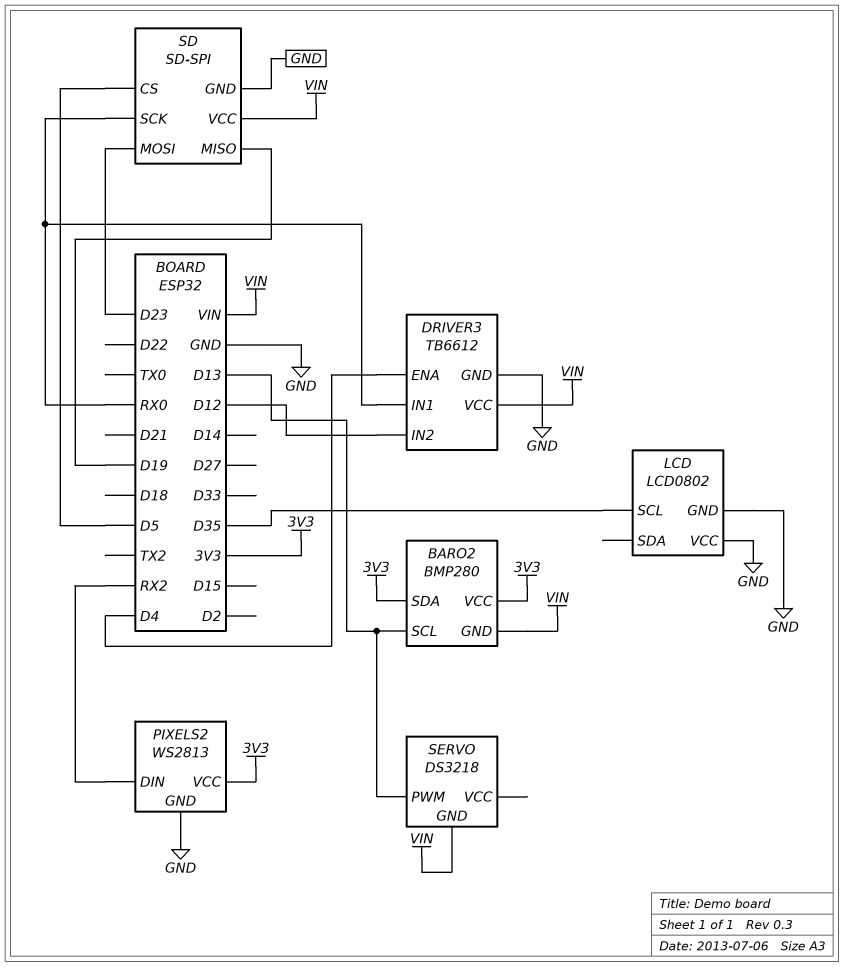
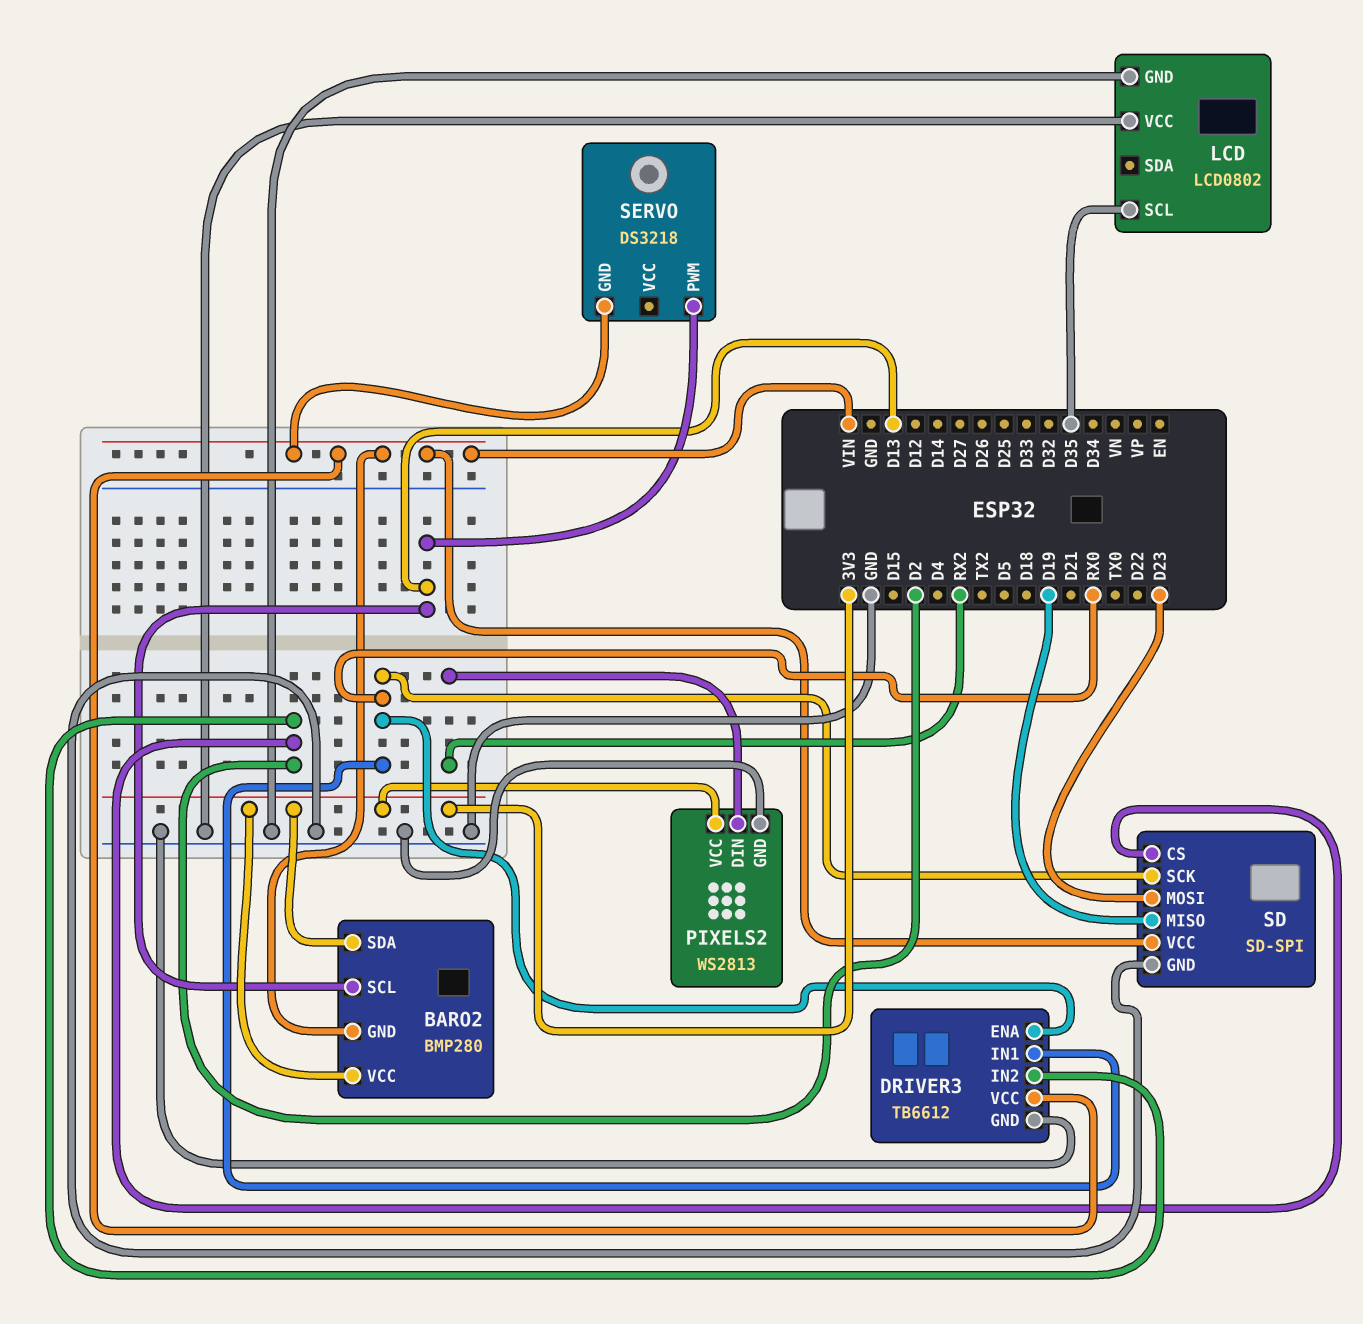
DRIVER3 pin ENA: D4 -> RX0
DRIVER3 pin IN2: D12 -> D2
SD pin CS: D5 -> D2

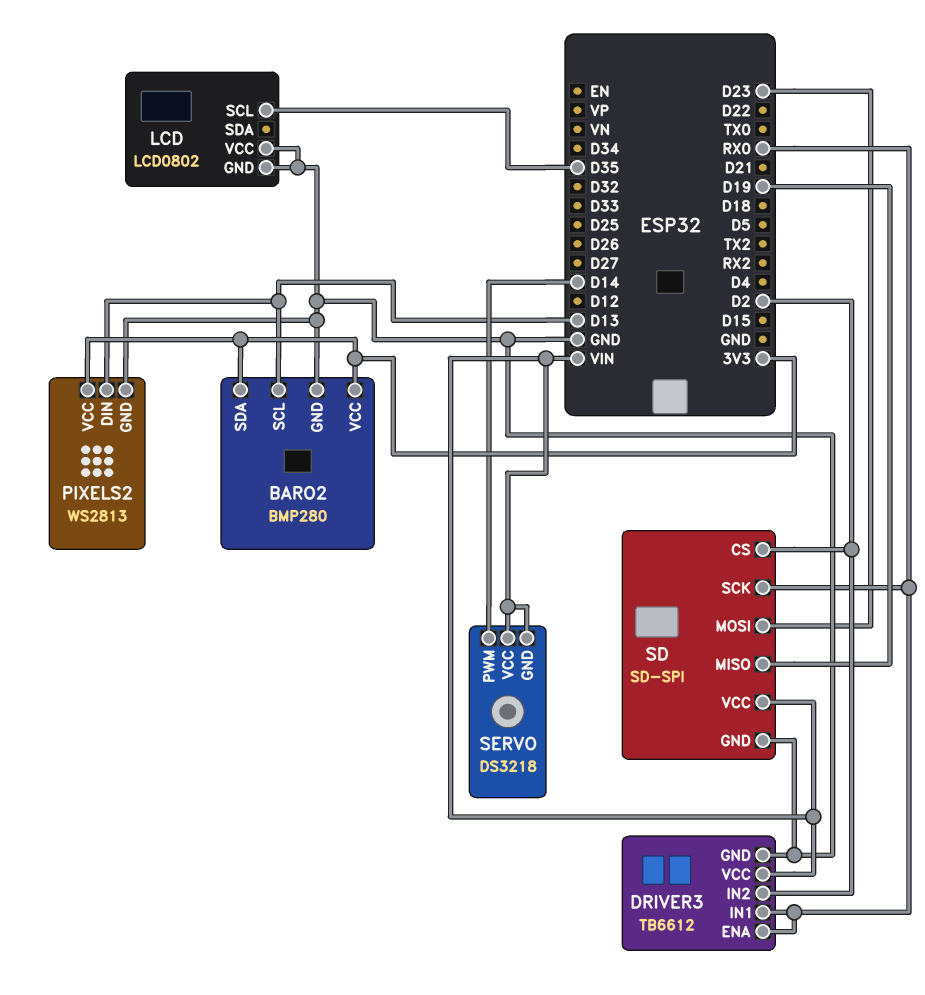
BARO2 pin GND: VIN -> GND
PIXELS2 pin DIN: RX2 -> D13
SERVO pin PWM: D13 -> D14
SERVO pin VCC: none -> VIN

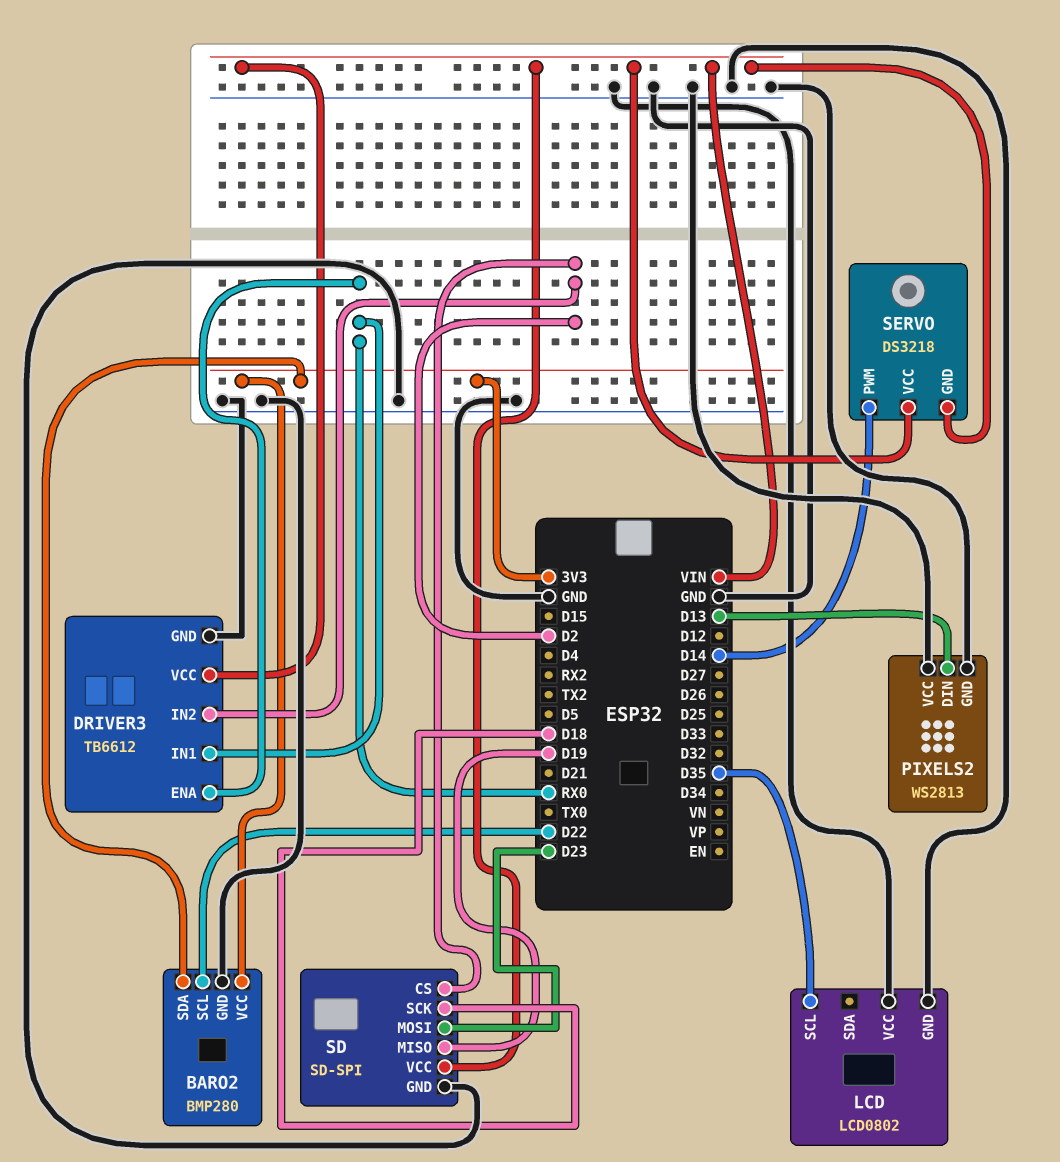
BARO2 pin SCL: D13 -> D22
PIXELS2 pin VCC: 3V3 -> GND
SD pin SCK: RX0 -> D18

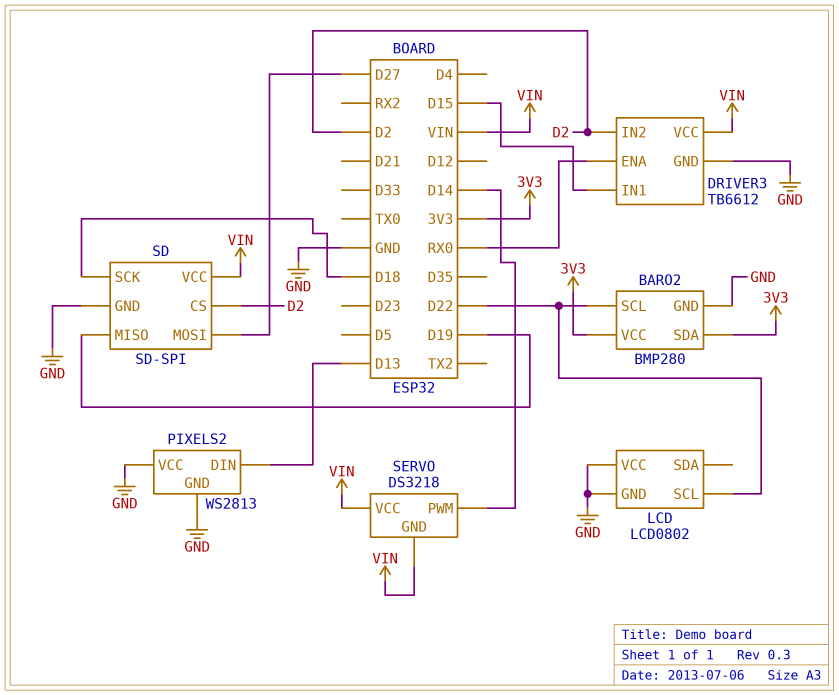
DRIVER3 pin IN1: RX0 -> D15
LCD pin SCL: D35 -> D22
SD pin MOSI: D23 -> D27

